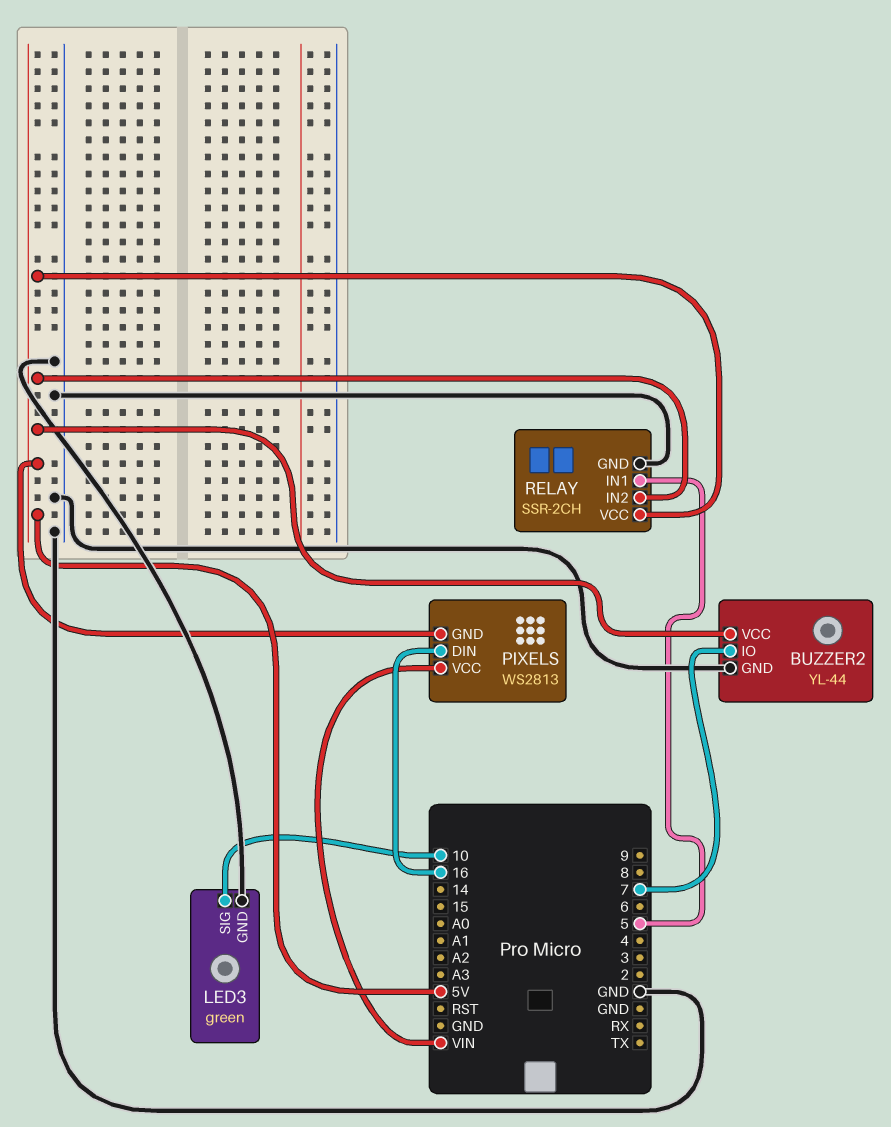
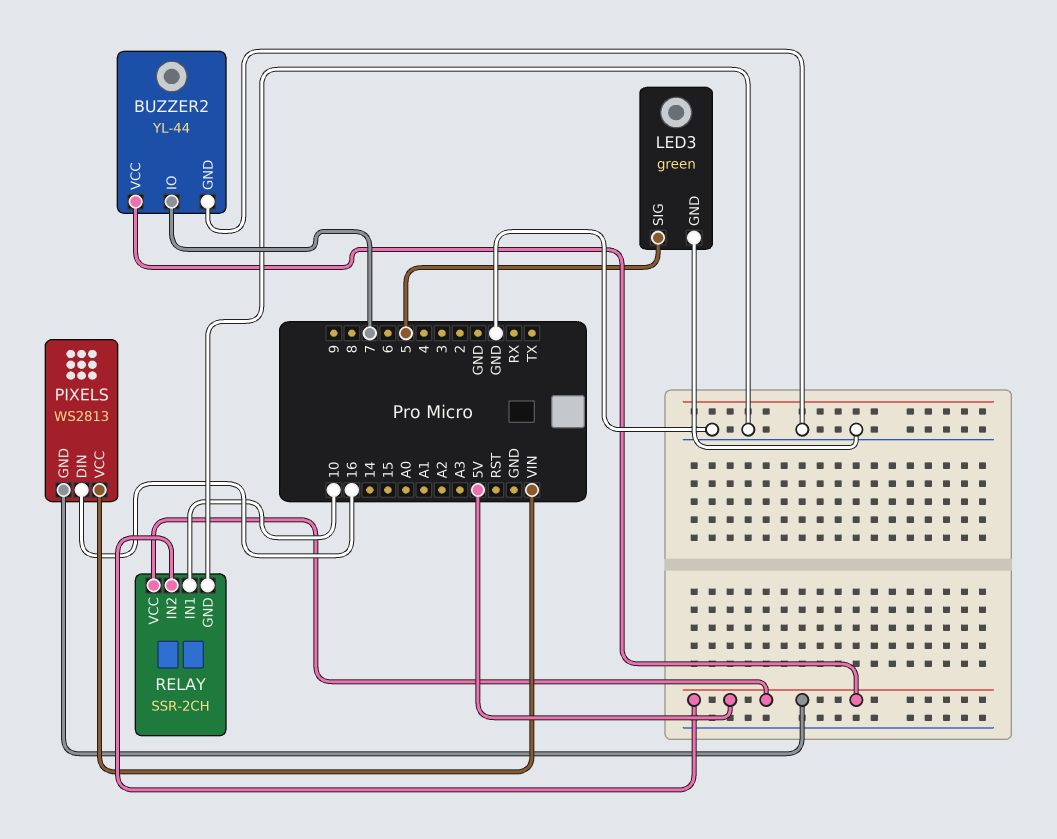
LED3 pin SIG: 10 -> 5
RELAY pin IN1: 5 -> 10

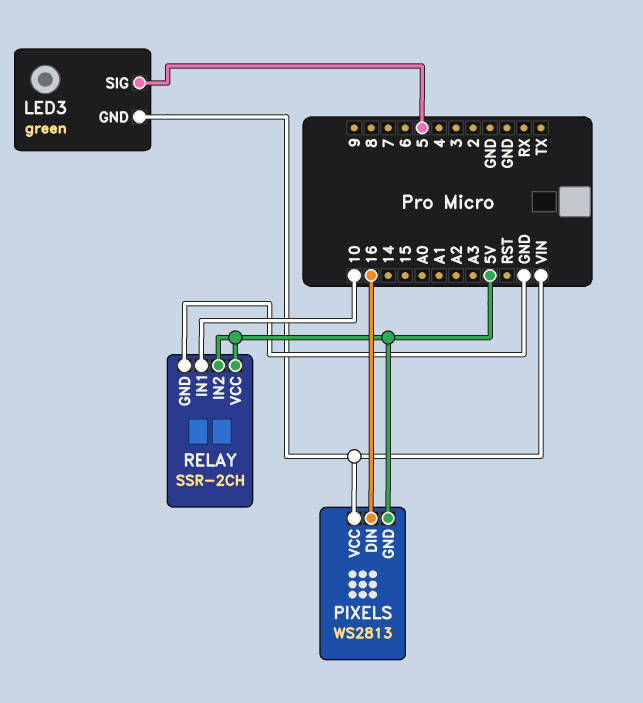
BUZZER2: YL-44 -> none
BUZZER2 pin GND: GND -> none
BUZZER2 pin IO: 7 -> none
BUZZER2 pin VCC: 5V -> none
LED3 pin GND: GND -> VIN

